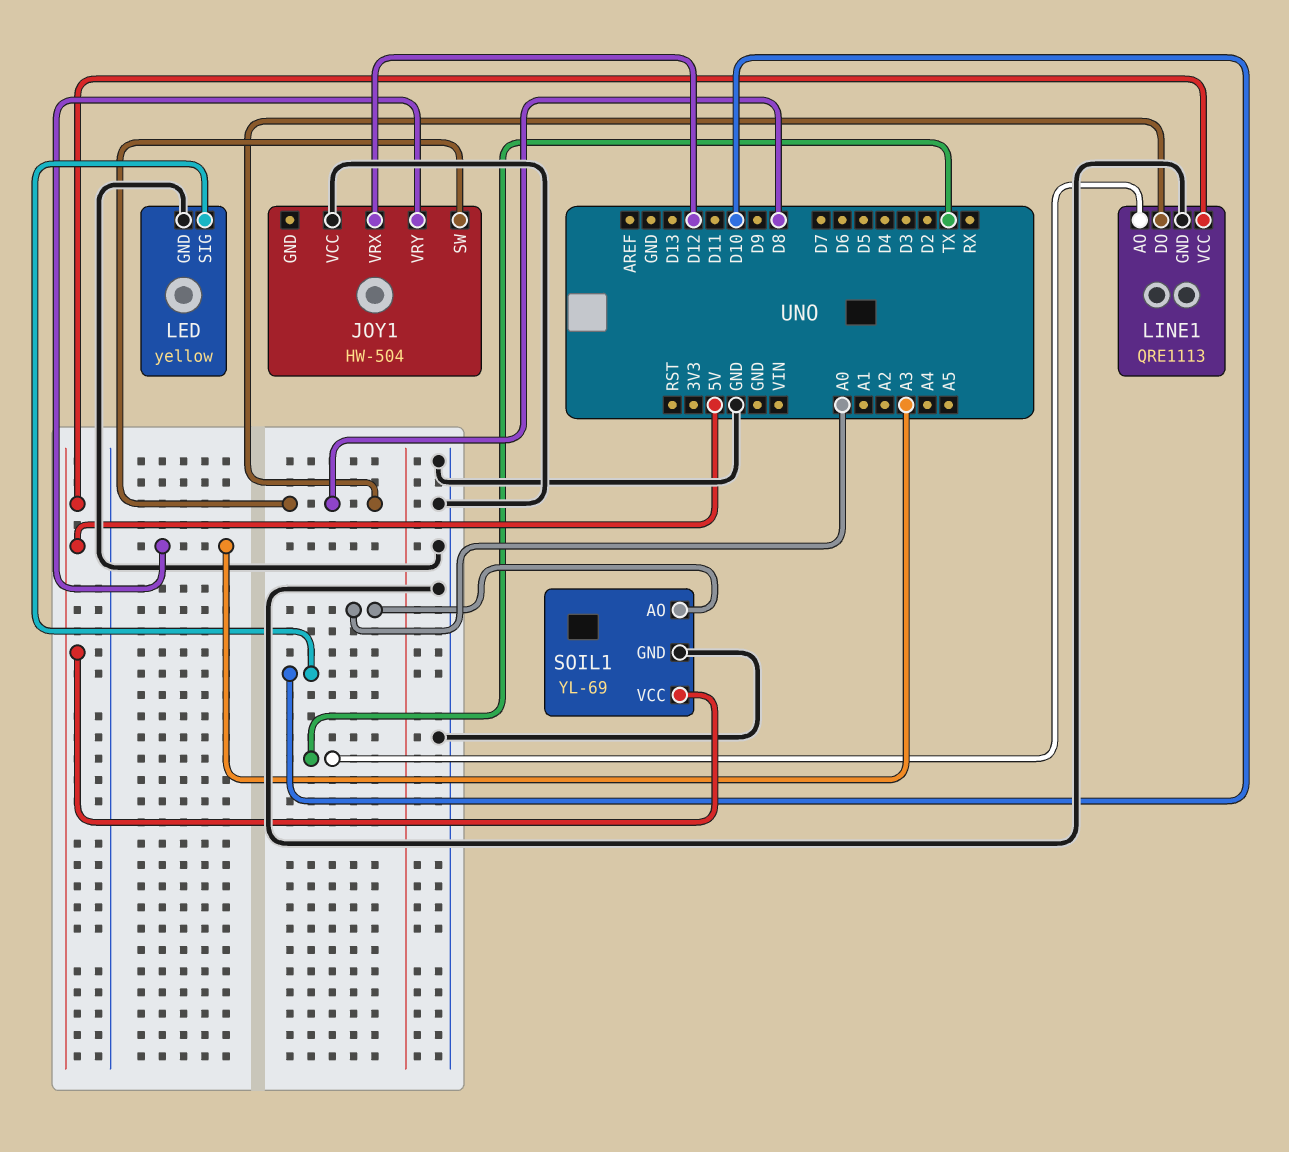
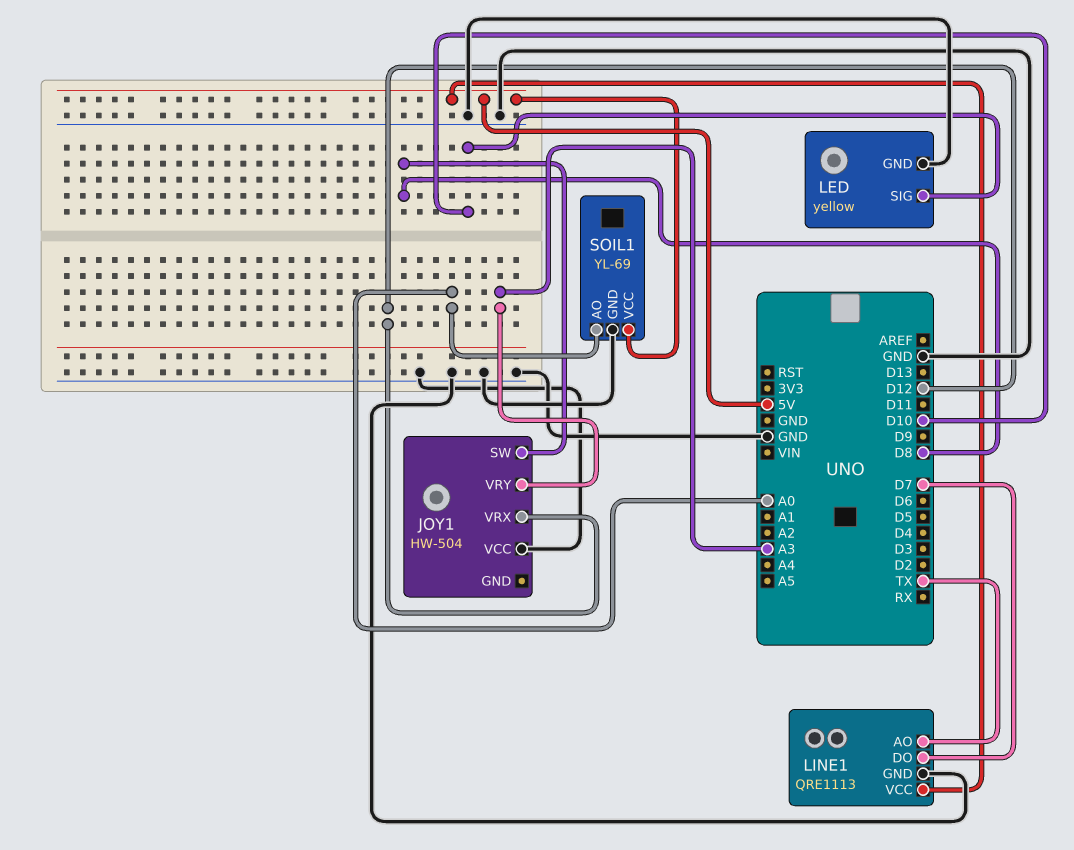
LINE1 pin DO: D8 -> D7

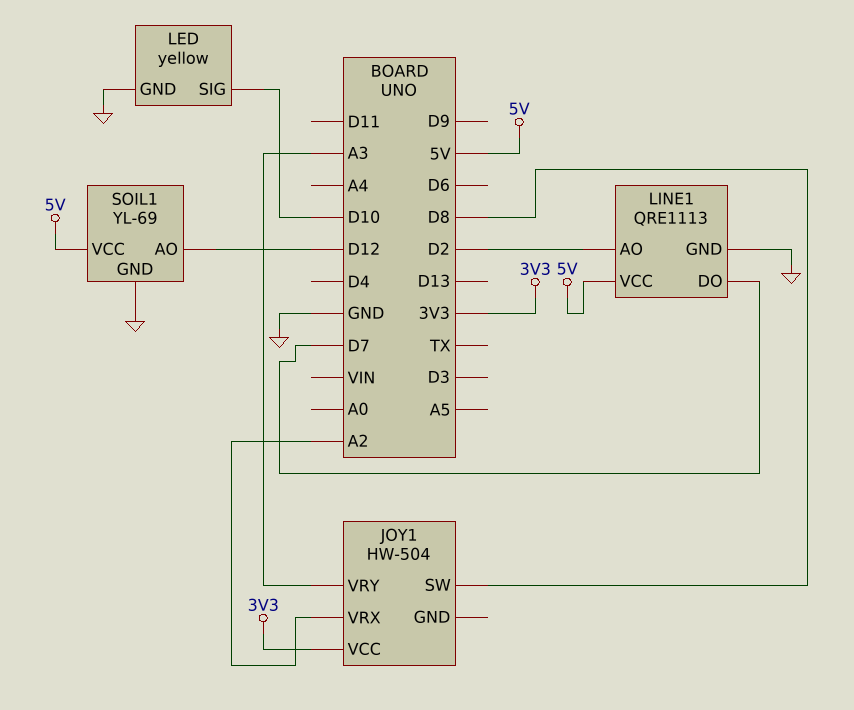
JOY1 pin VCC: GND -> 3V3
JOY1 pin VRX: D12 -> A2
LINE1 pin AO: TX -> D2
SOIL1 pin AO: A0 -> D12

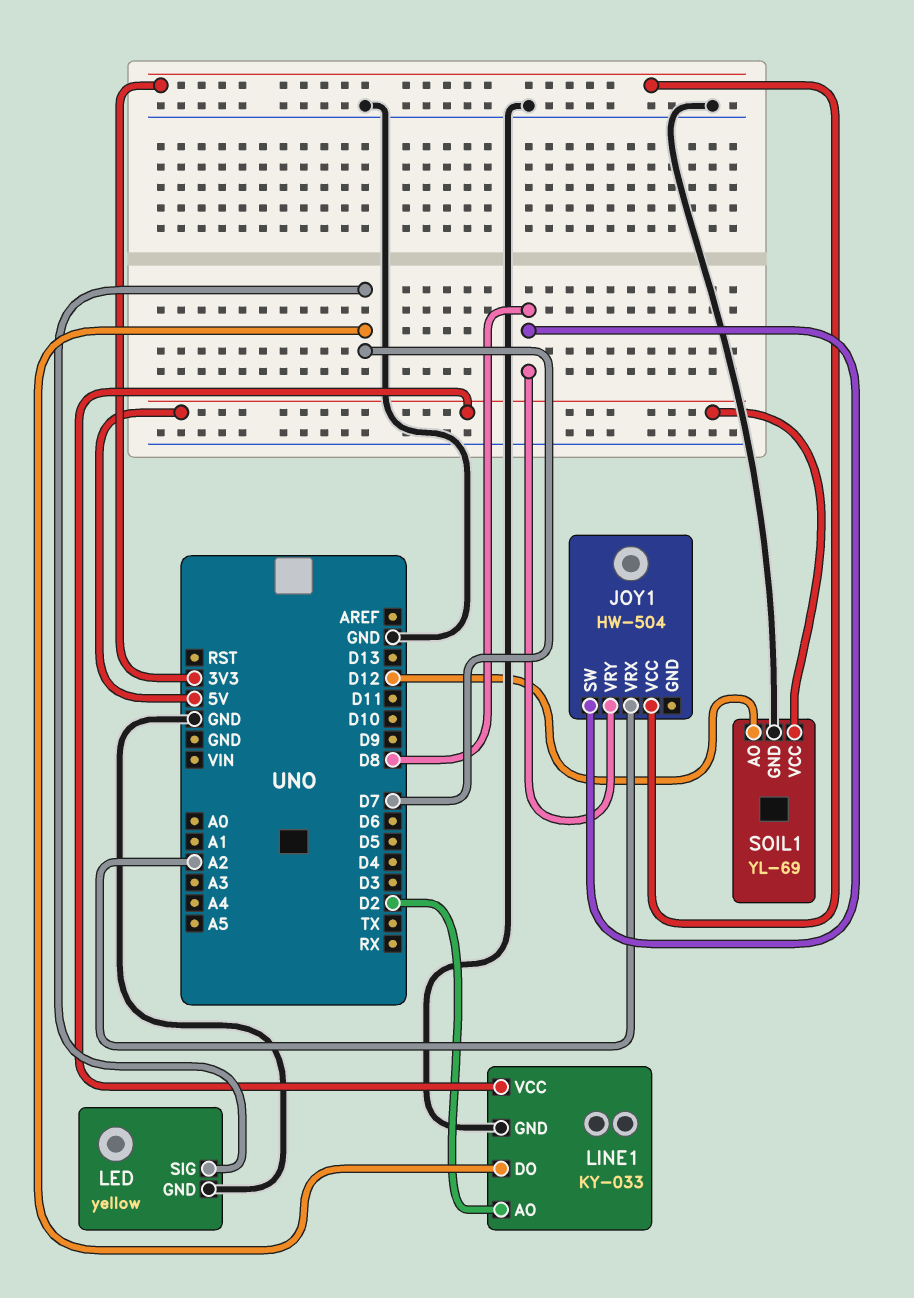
JOY1 pin VRY: A3 -> D8
LED pin SIG: D10 -> D7
LINE1: QRE1113 -> KY-033

